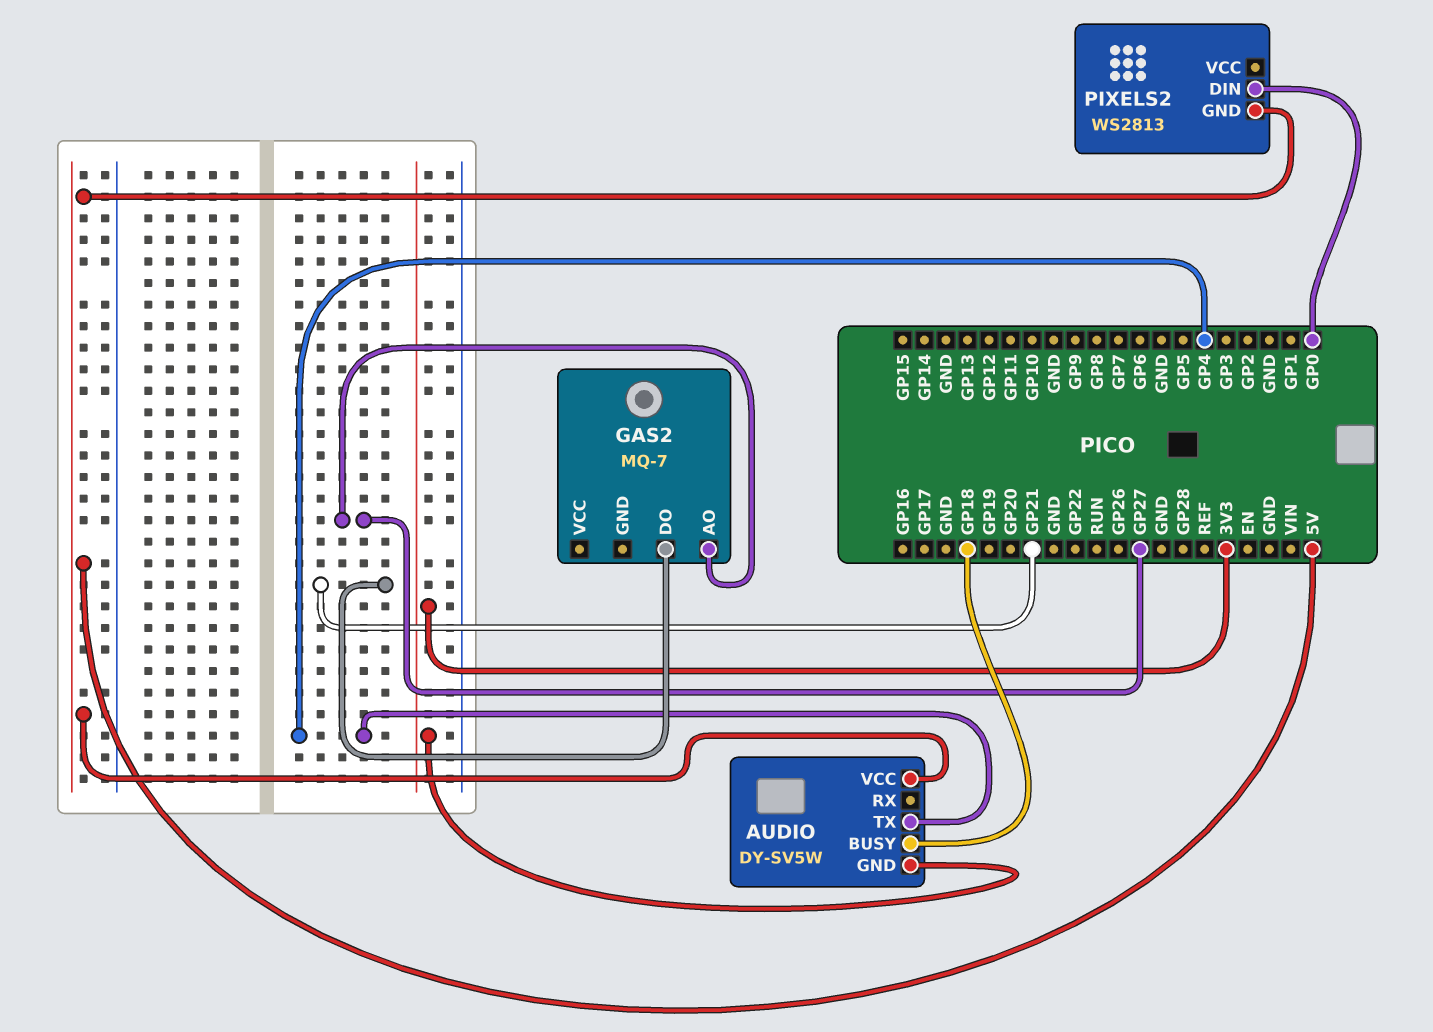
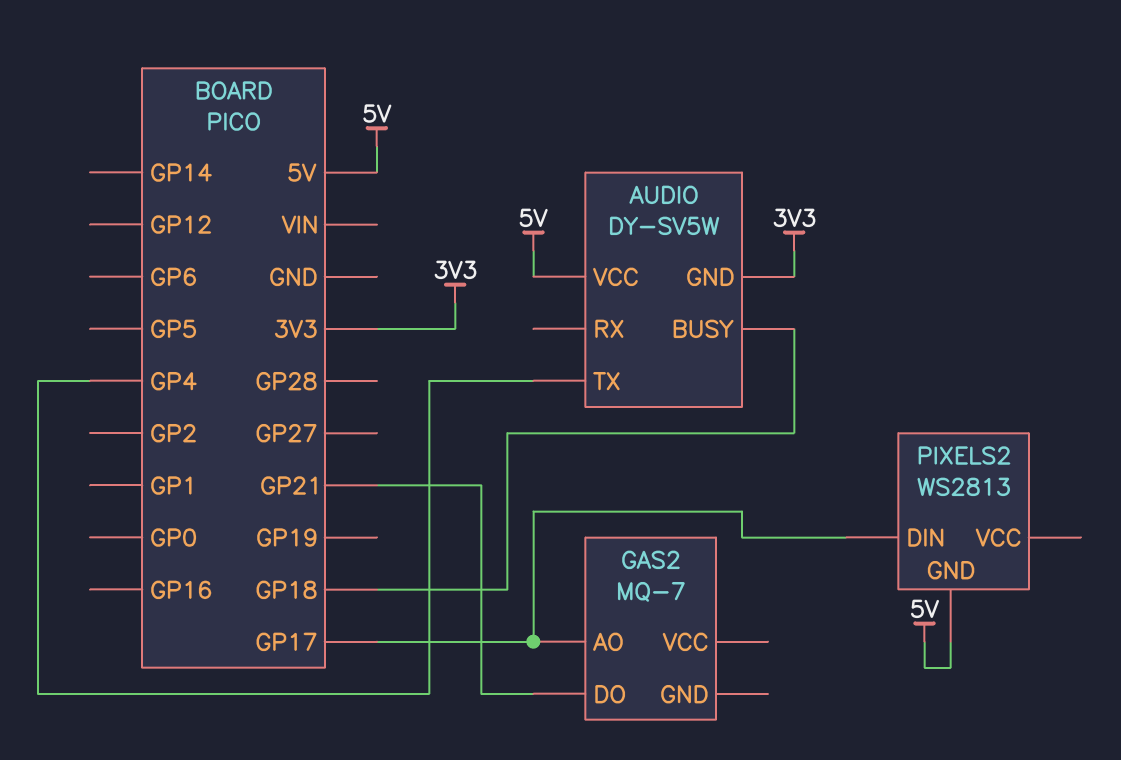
GAS2 pin AO: GP27 -> GP17
PIXELS2 pin DIN: GP0 -> GP17

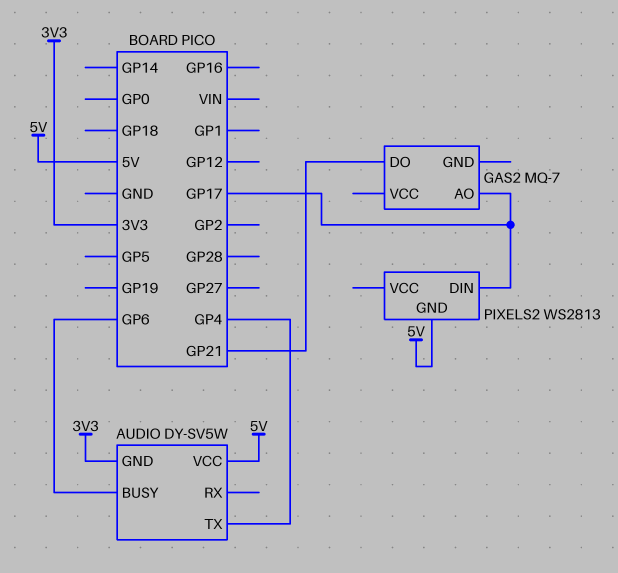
AUDIO pin BUSY: GP18 -> GP6

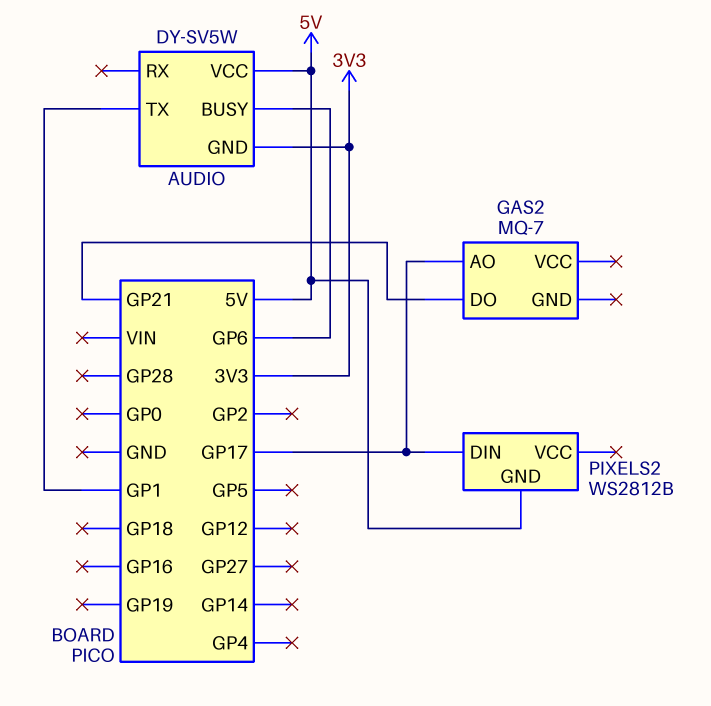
AUDIO pin TX: GP4 -> GP1
PIXELS2: WS2813 -> WS2812B

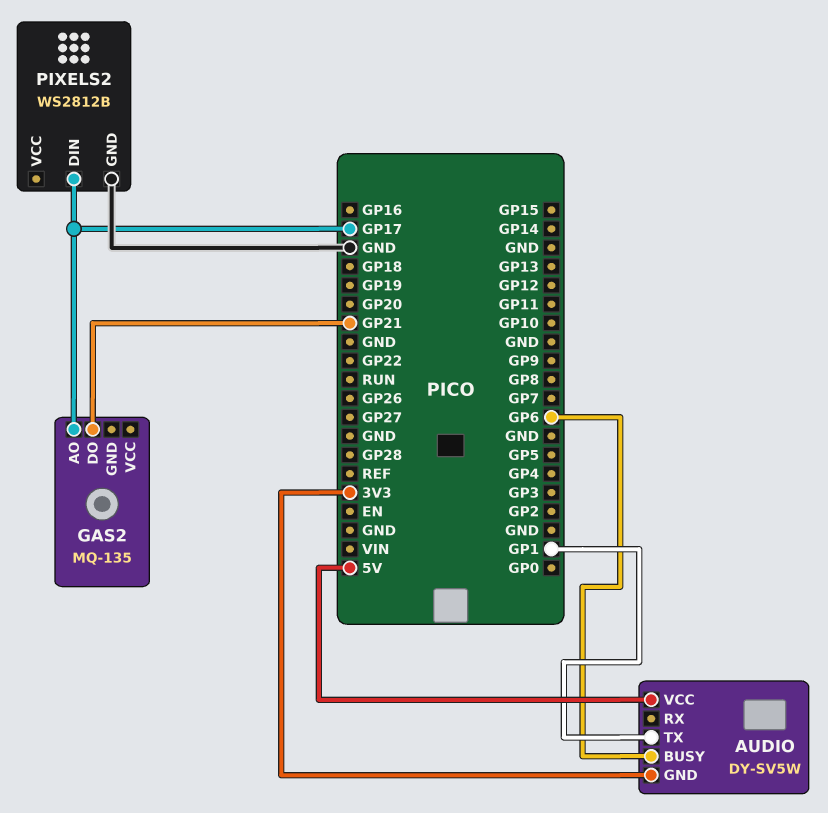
GAS2: MQ-7 -> MQ-135
PIXELS2 pin GND: 5V -> GND

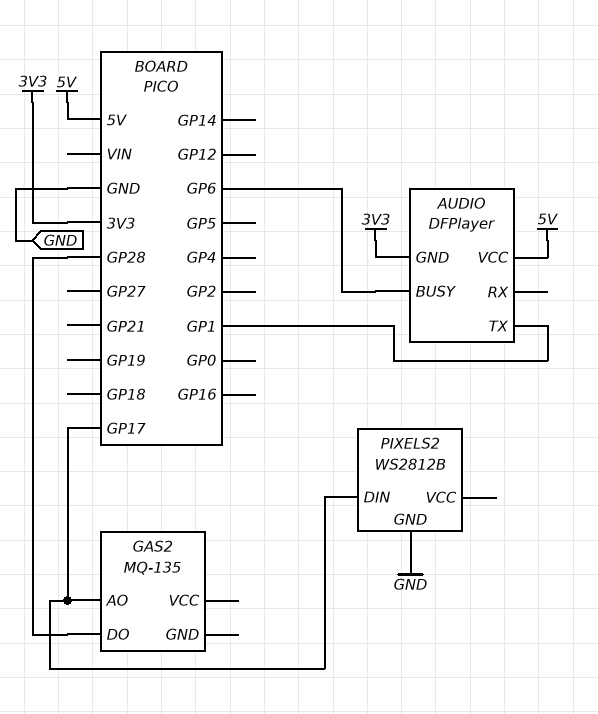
AUDIO: DY-SV5W -> DFPlayer
GAS2 pin DO: GP21 -> GP28

